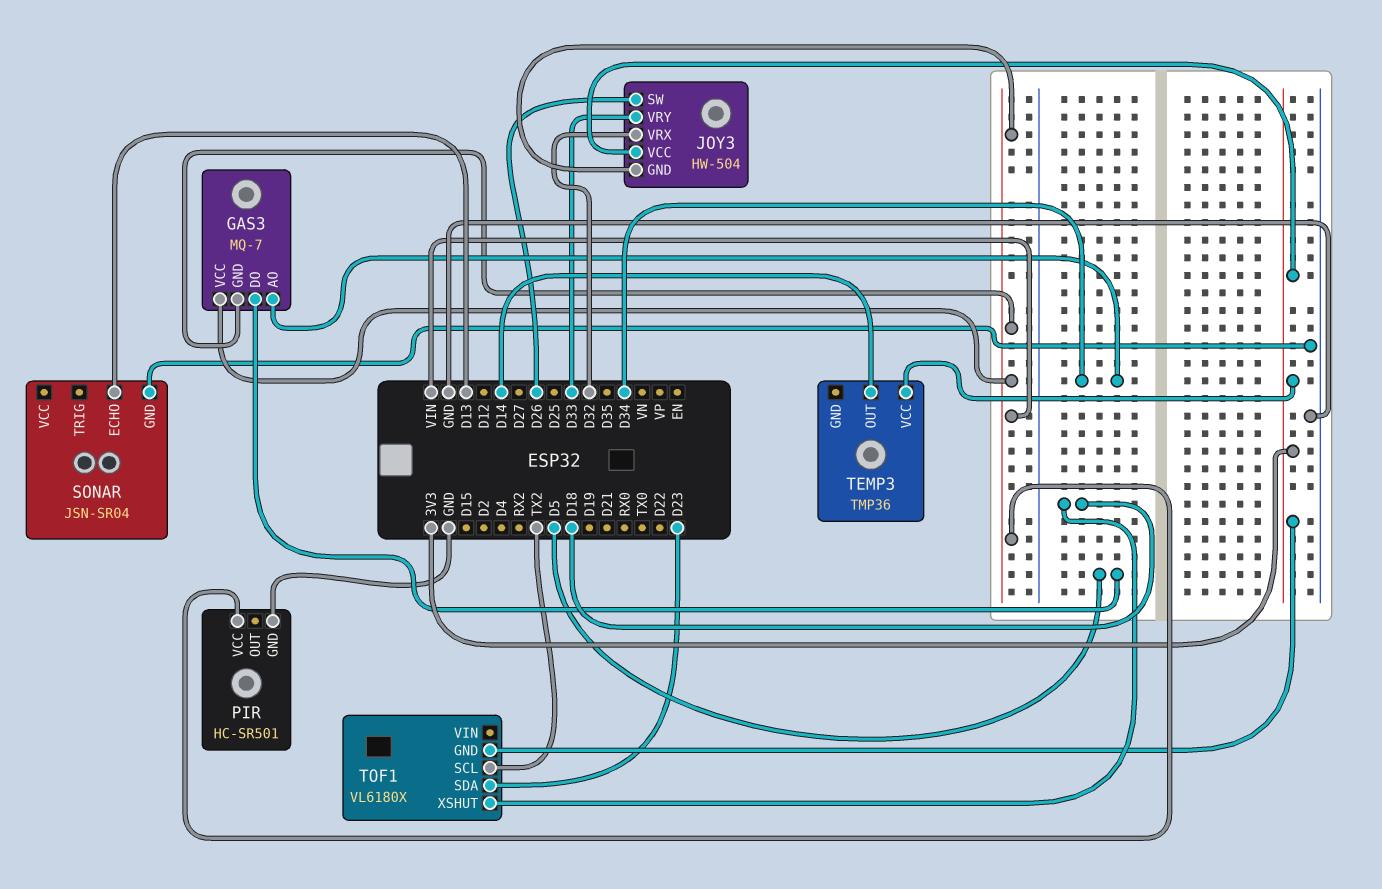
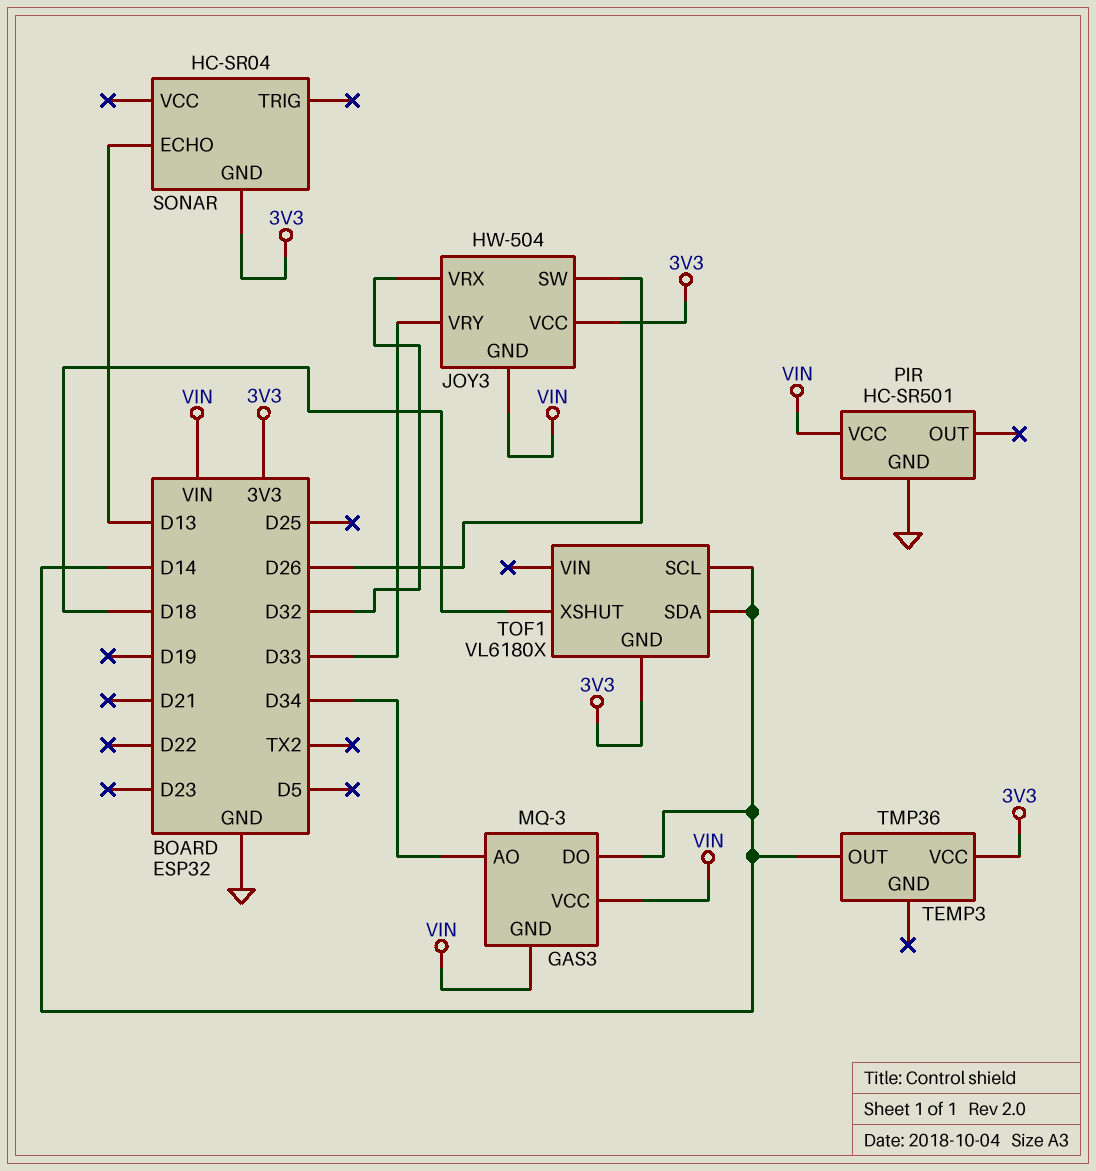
GAS3: MQ-7 -> MQ-3
GAS3 pin DO: D5 -> D14
SONAR: JSN-SR04 -> HC-SR04
SONAR pin GND: GND -> 3V3
TOF1 pin SCL: TX2 -> D14
TOF1 pin SDA: D23 -> D14

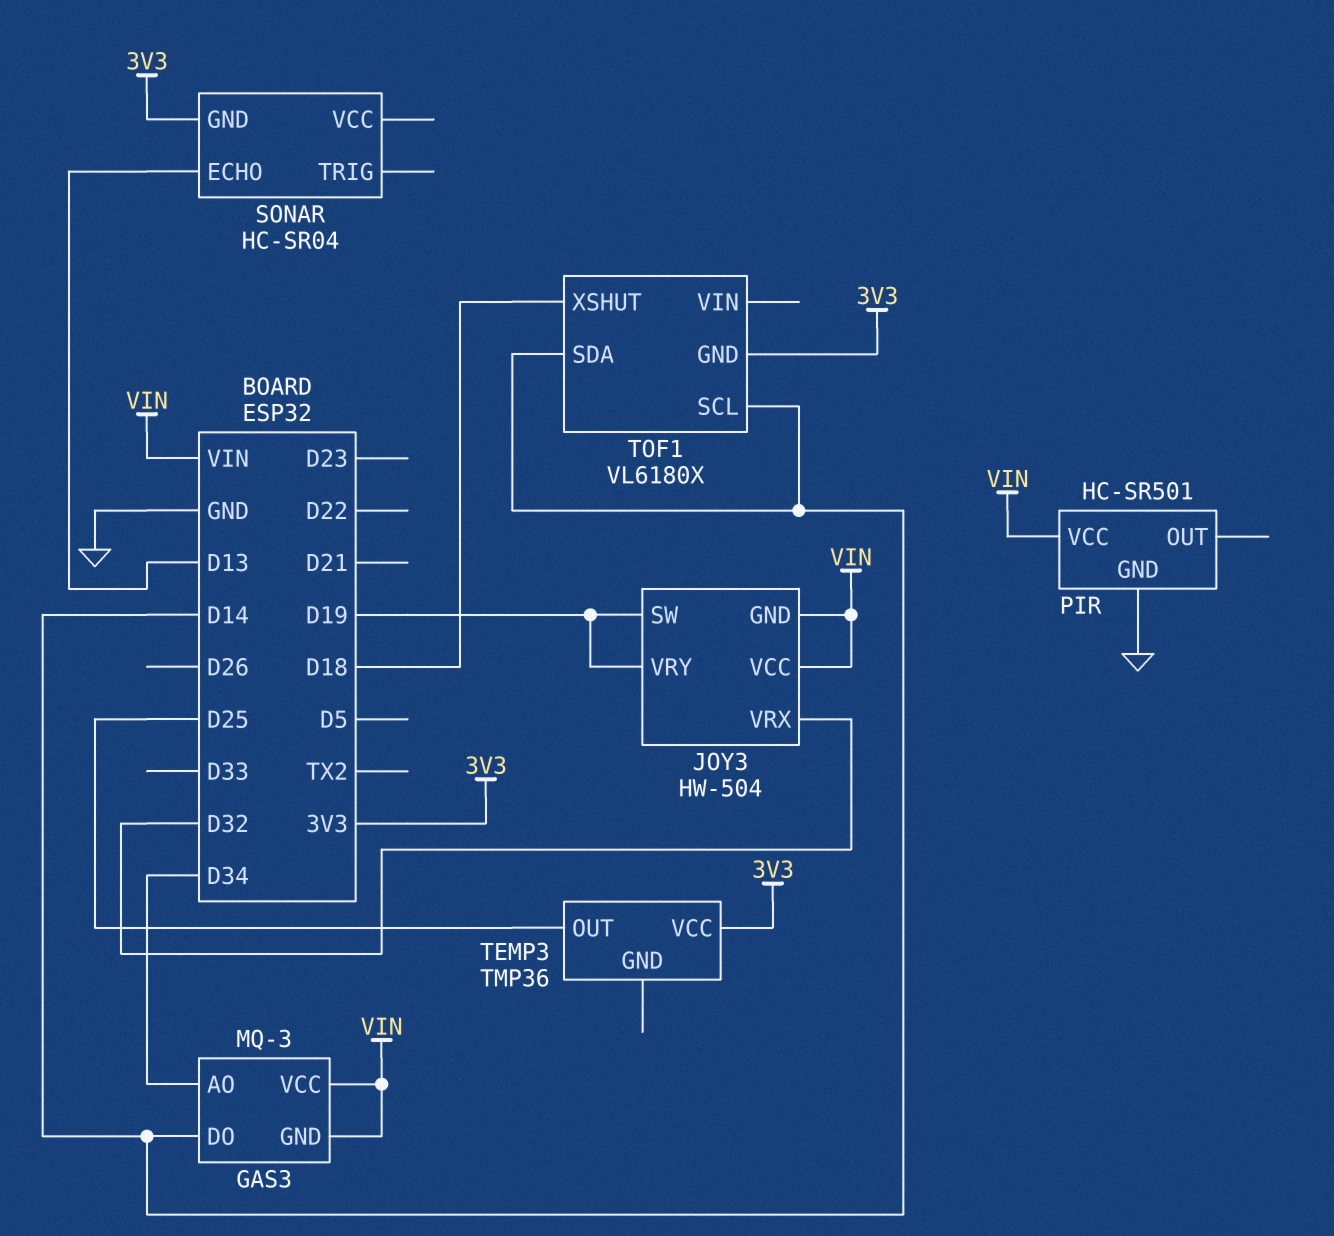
JOY3 pin SW: D26 -> D19
JOY3 pin VCC: 3V3 -> VIN
JOY3 pin VRY: D33 -> D19
TEMP3 pin OUT: D14 -> D25

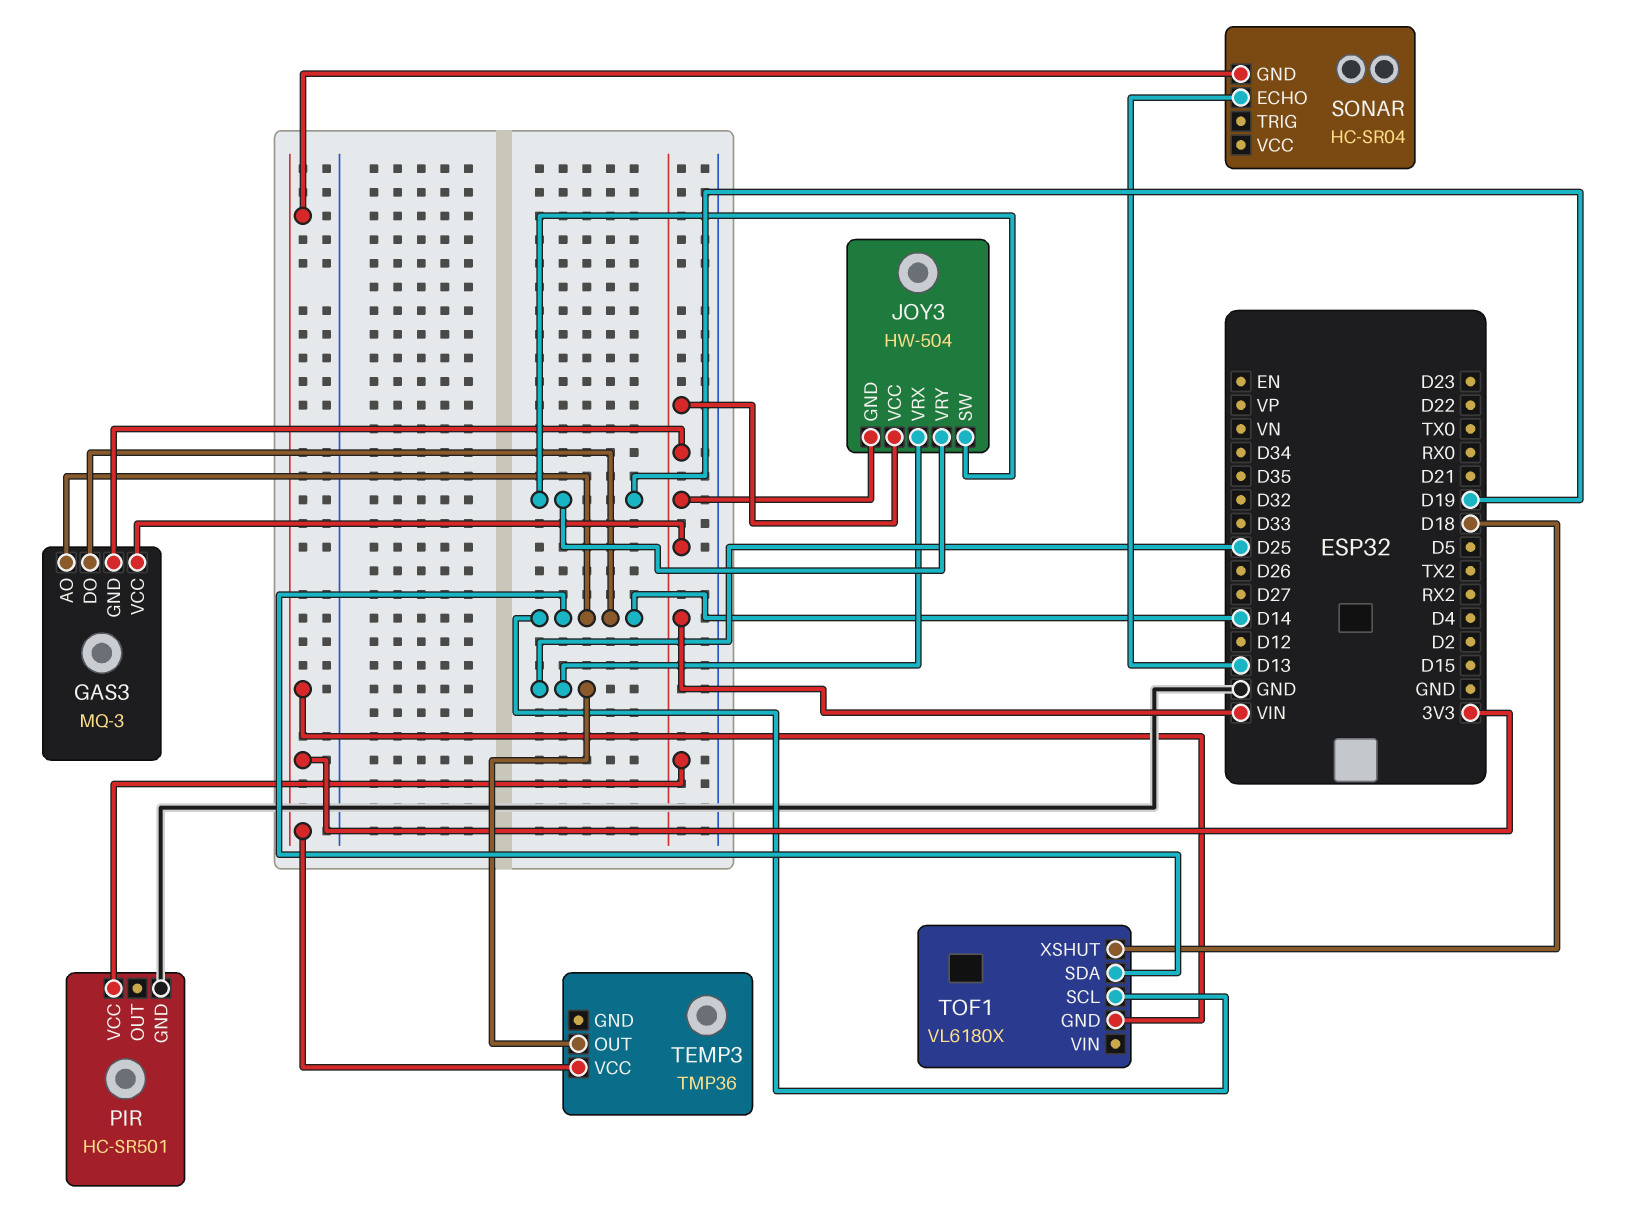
GAS3 pin AO: D34 -> D14
JOY3 pin VRX: D32 -> D25

